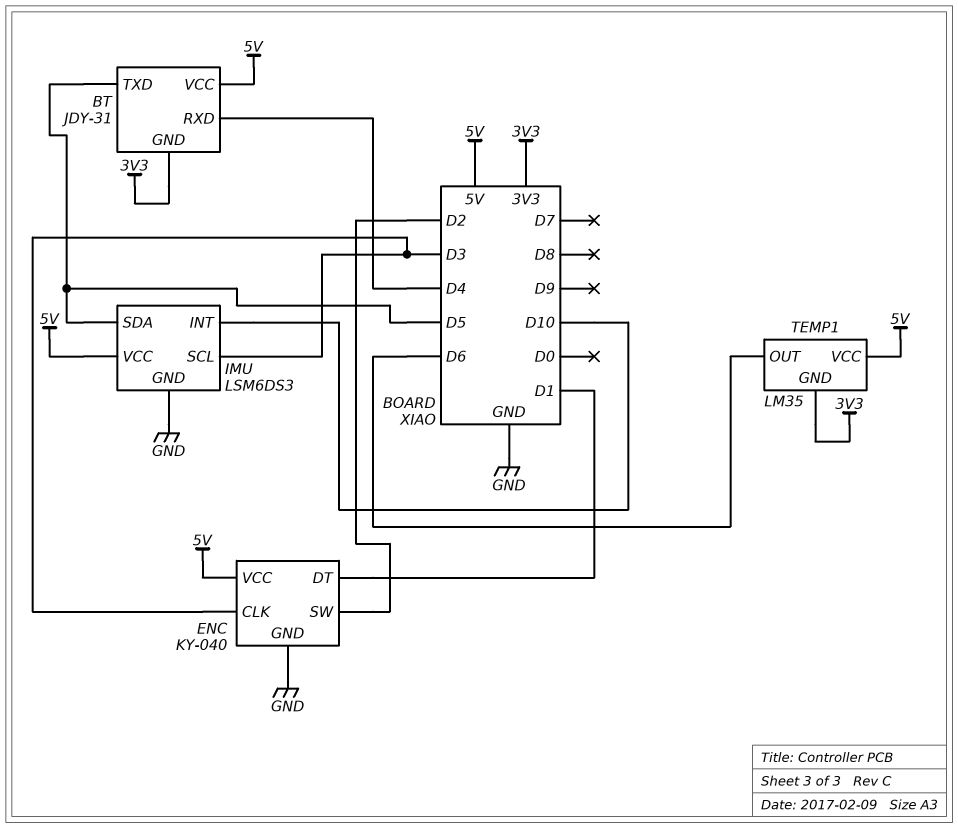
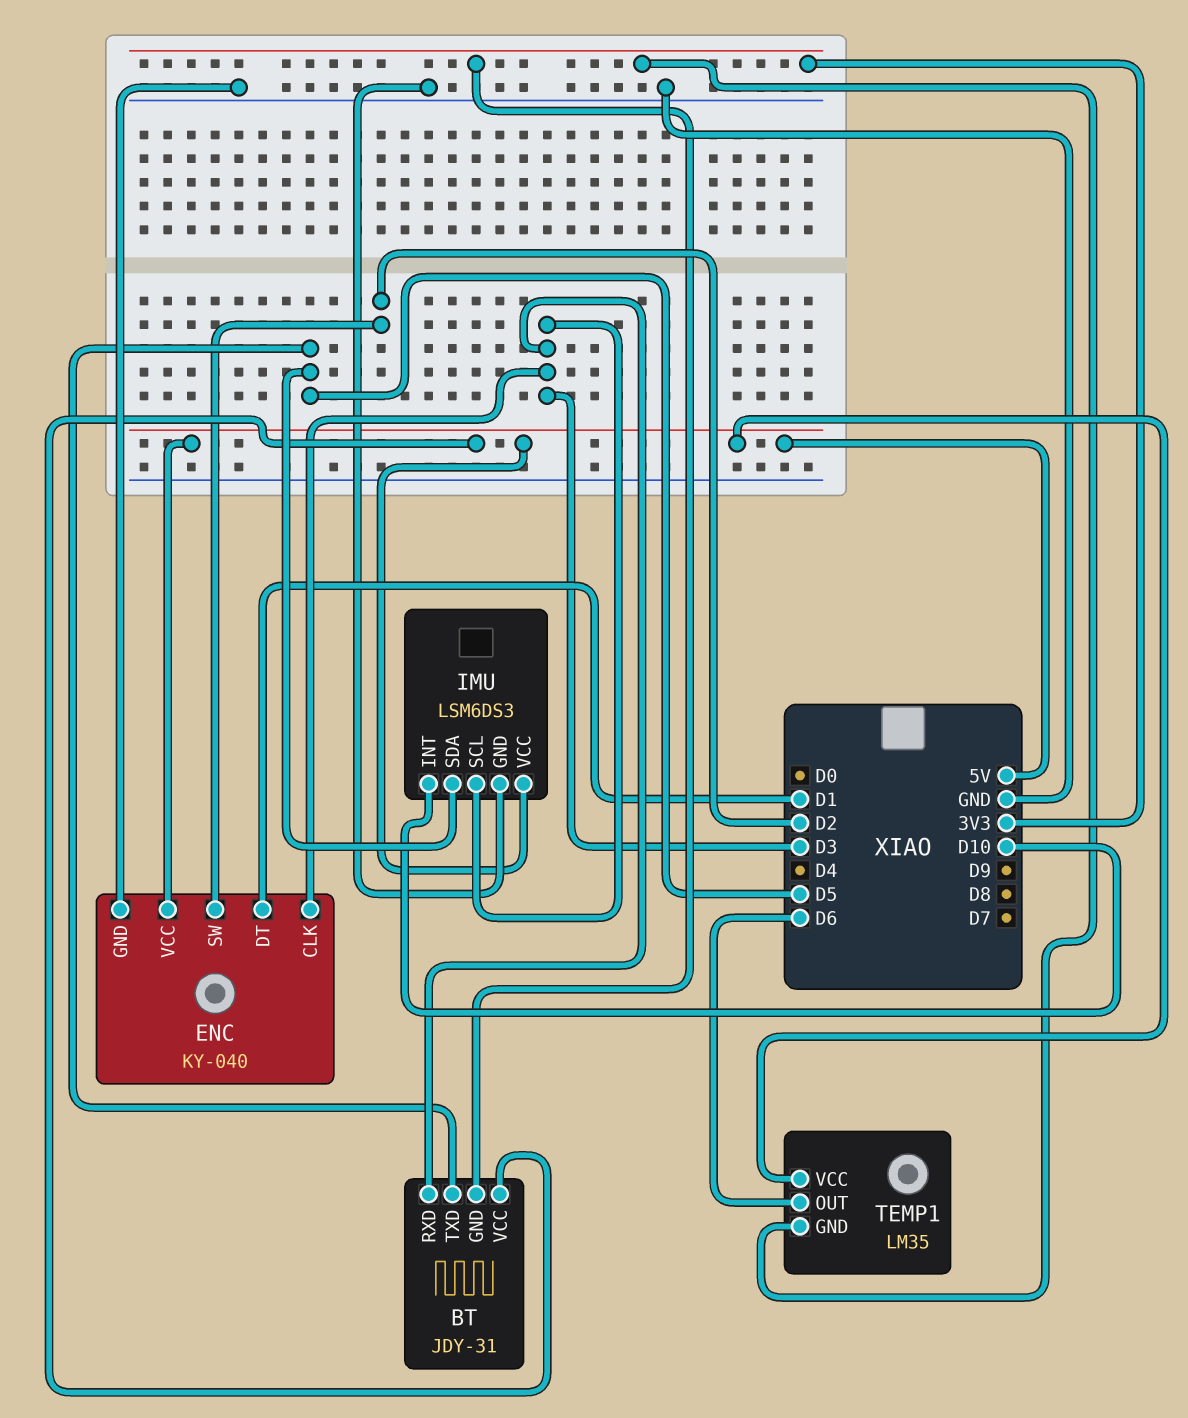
BT pin RXD: D4 -> D3

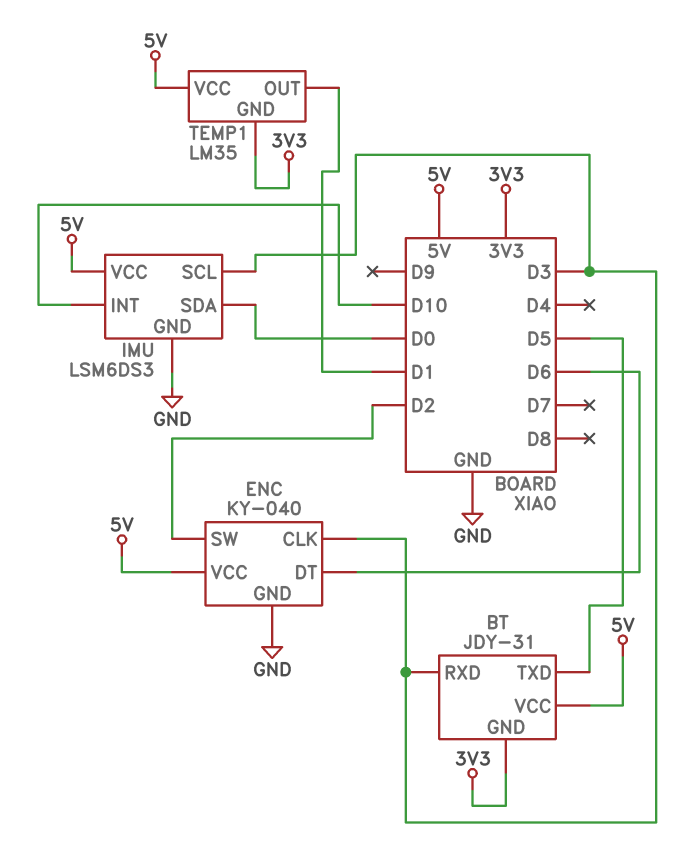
ENC pin DT: D1 -> D6
IMU pin SDA: D5 -> D0
TEMP1 pin OUT: D6 -> D1

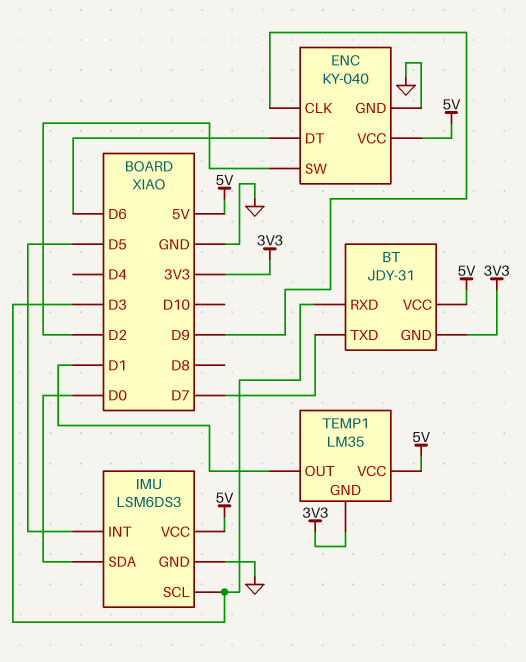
BT pin TXD: D5 -> D7
ENC pin CLK: D3 -> D9
IMU pin INT: D10 -> D5

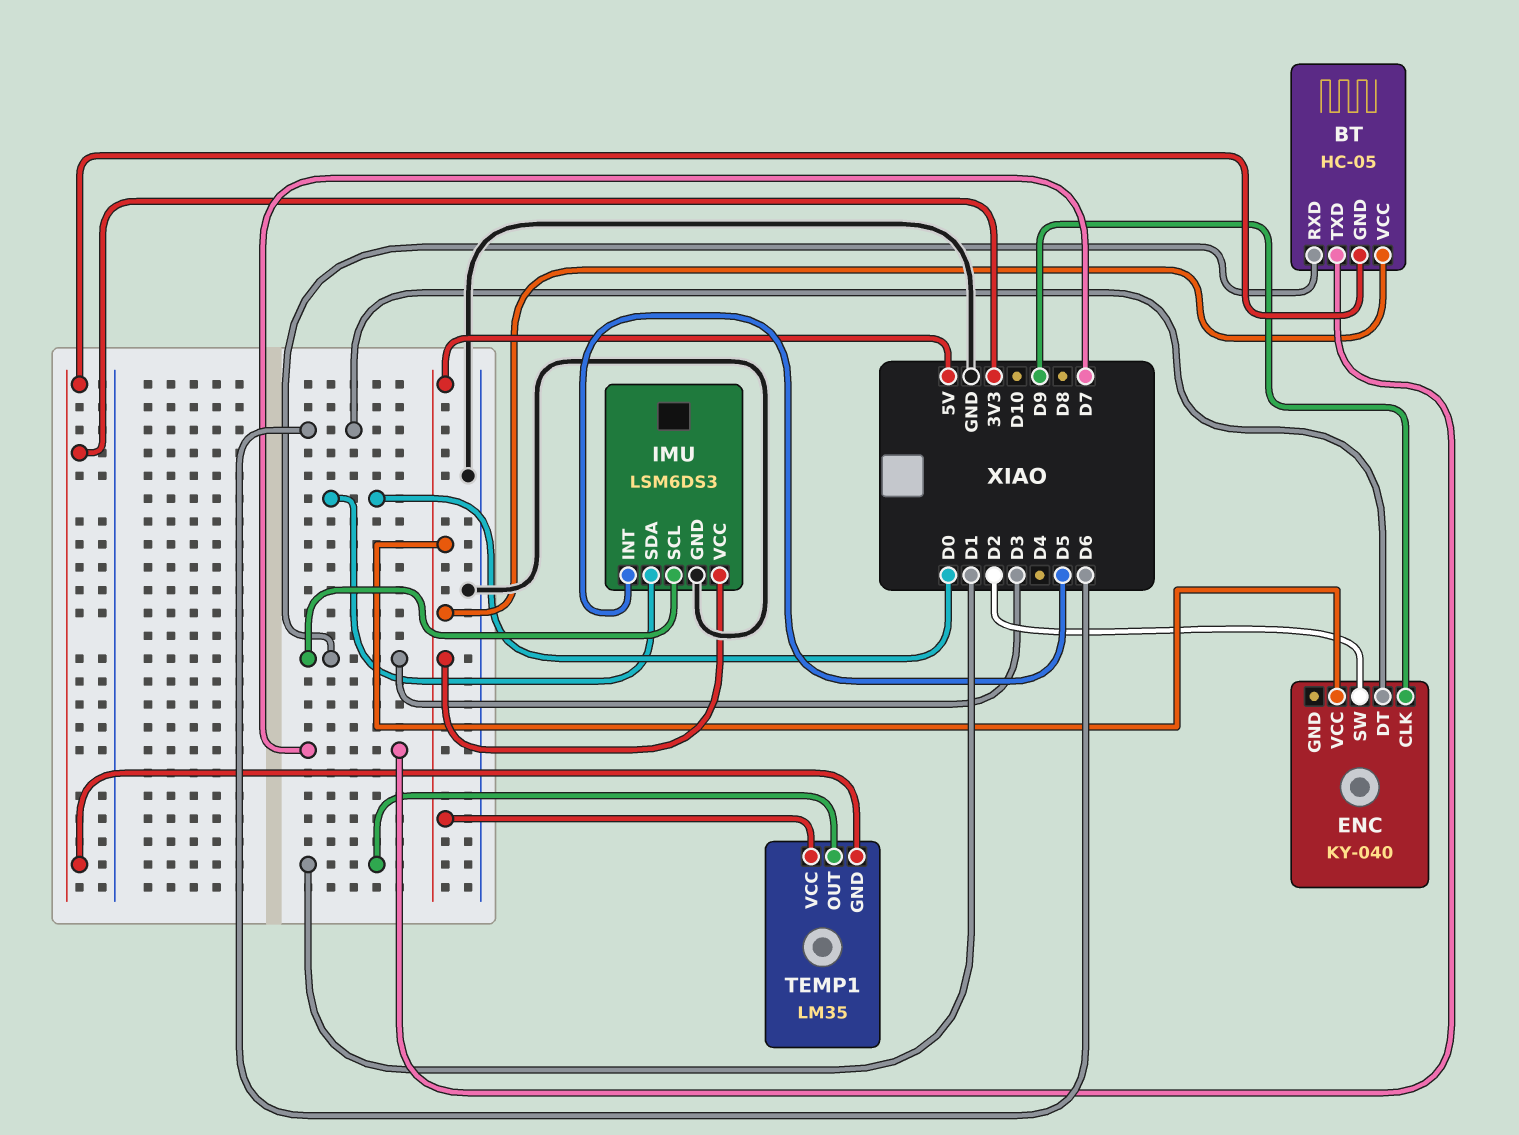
BT: JDY-31 -> HC-05
ENC pin GND: GND -> none

